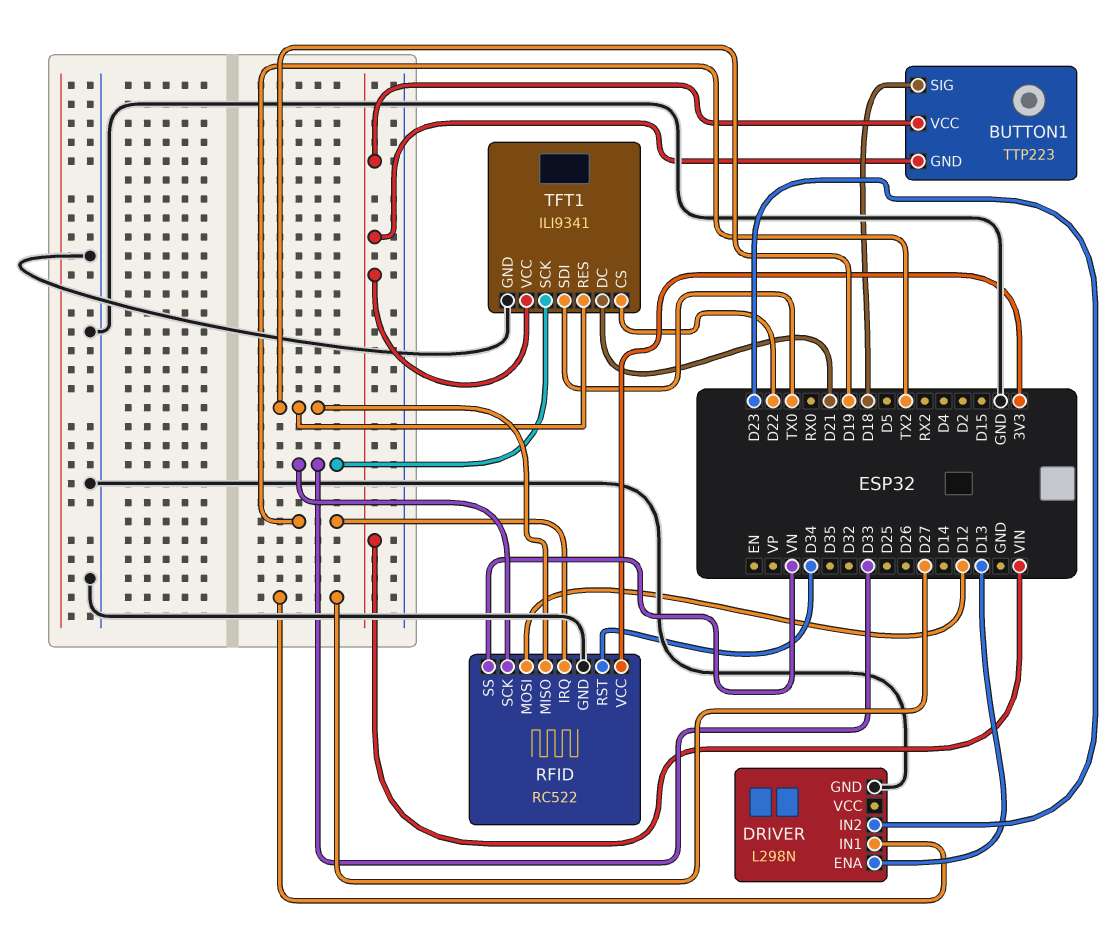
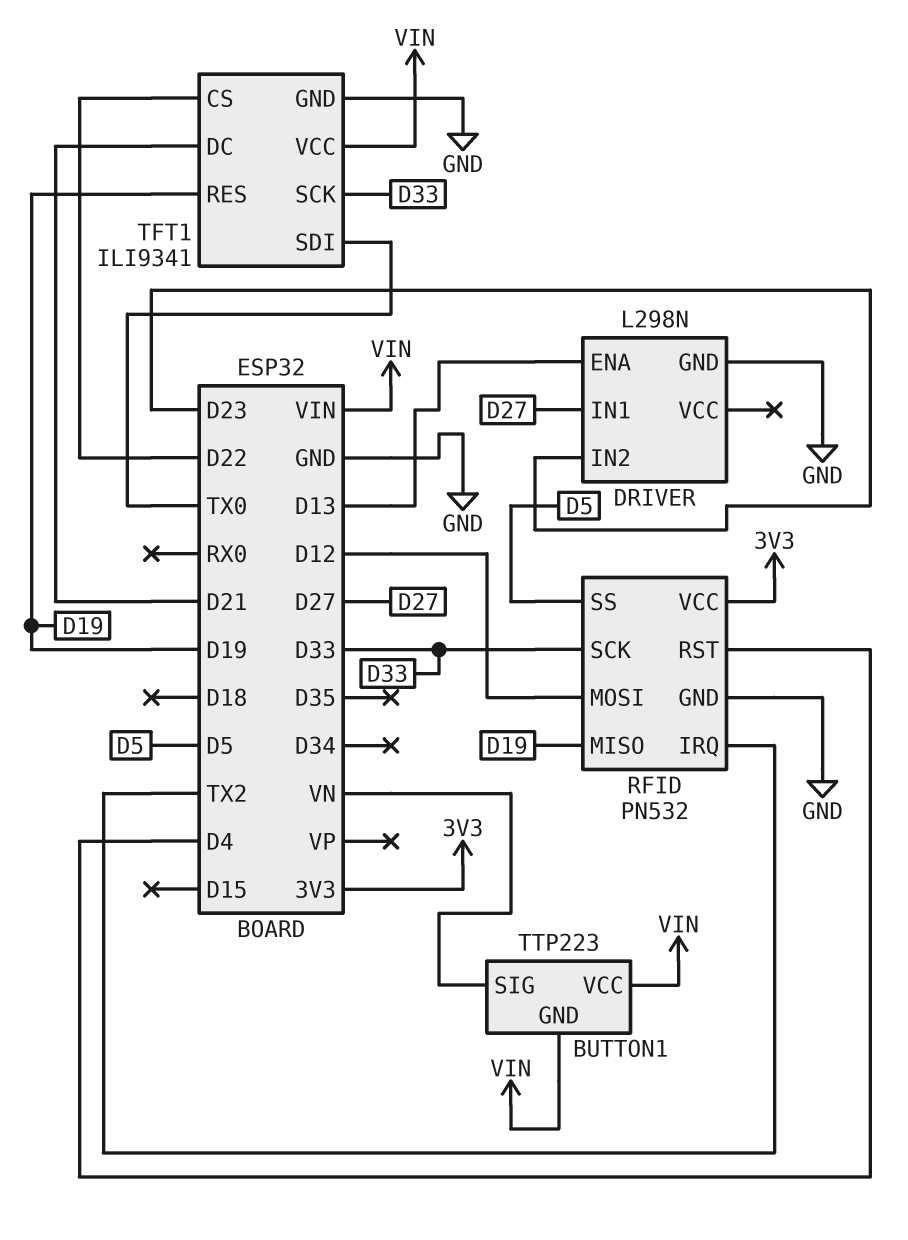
BUTTON1 pin SIG: D18 -> VN
RFID: RC522 -> PN532
RFID pin RST: D34 -> D4
RFID pin SS: VN -> D5

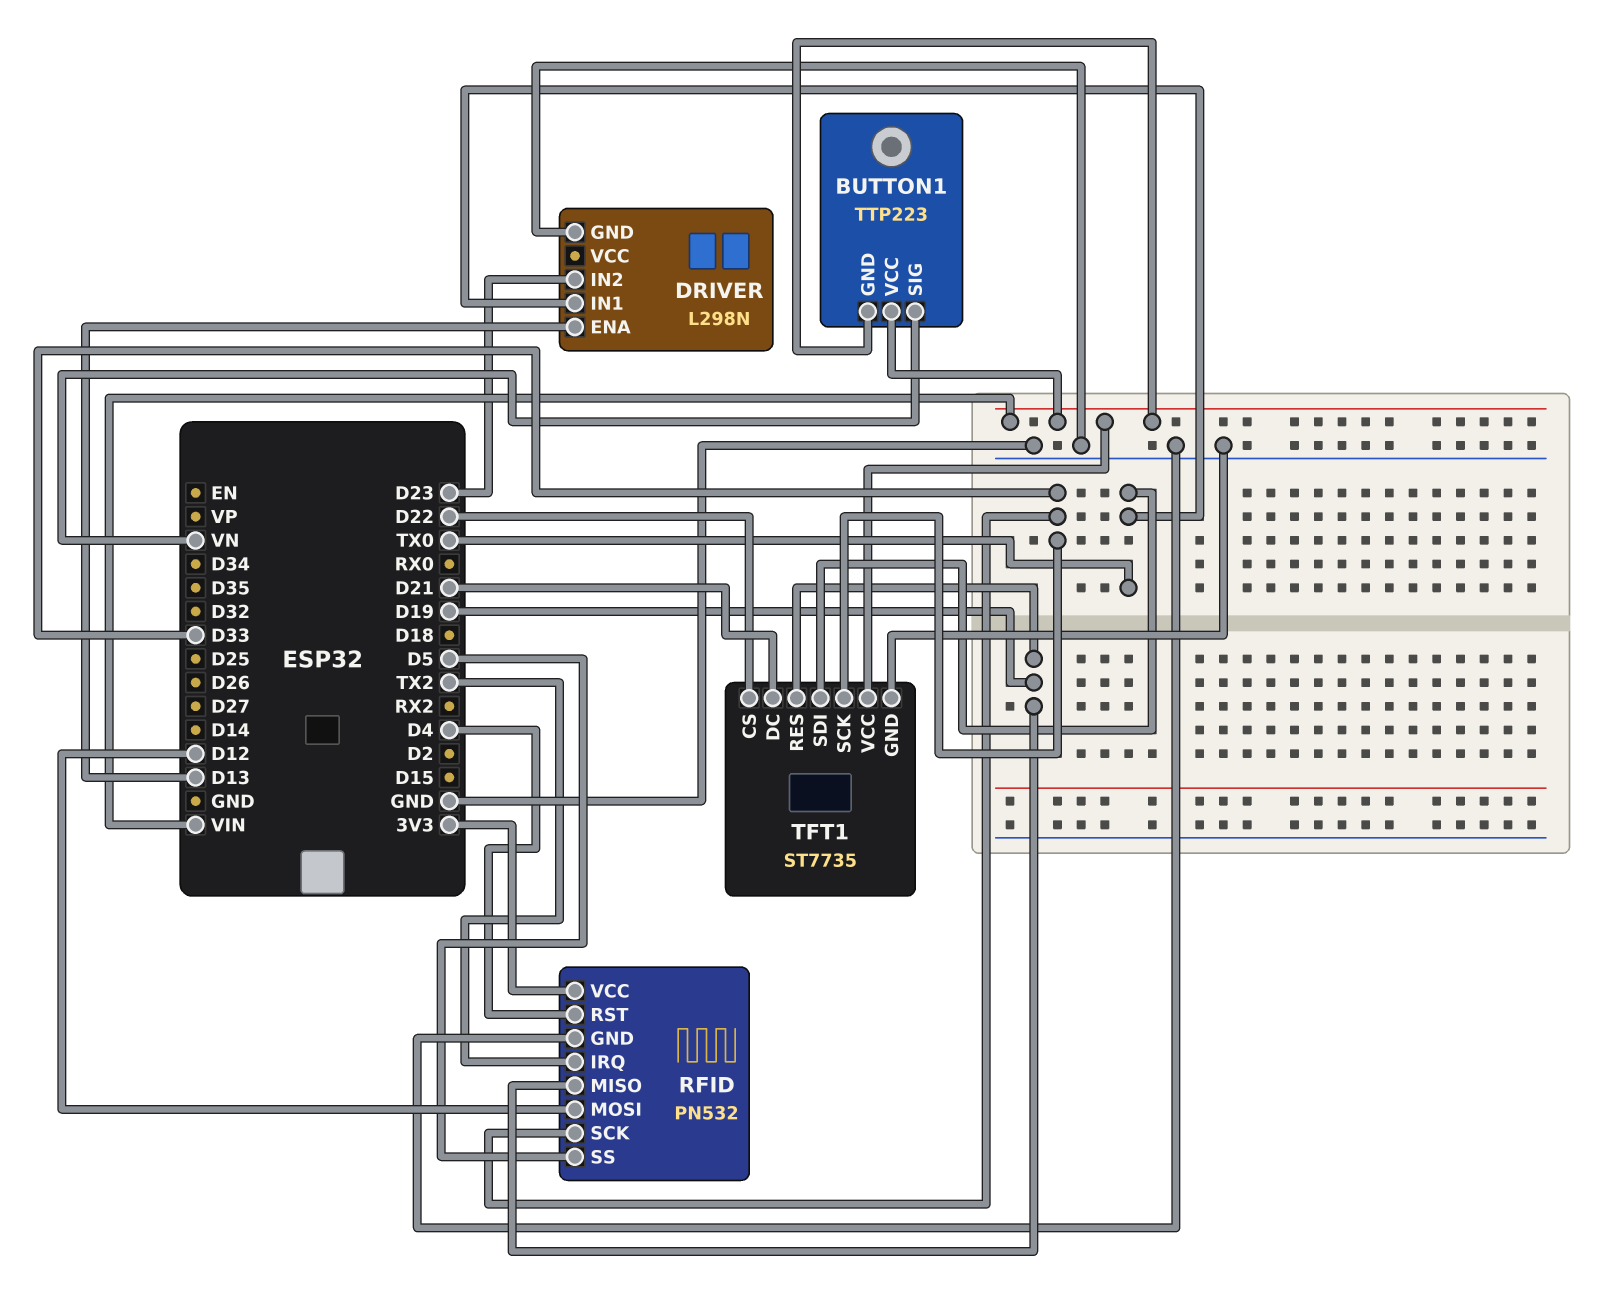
DRIVER pin IN1: D27 -> TX0
TFT1: ILI9341 -> ST7735

